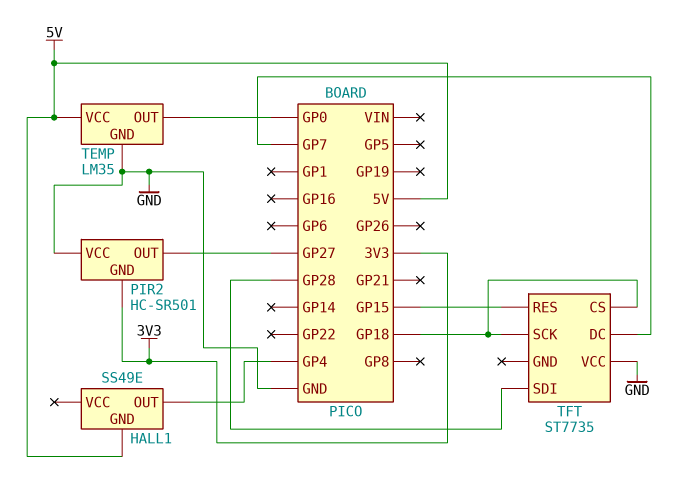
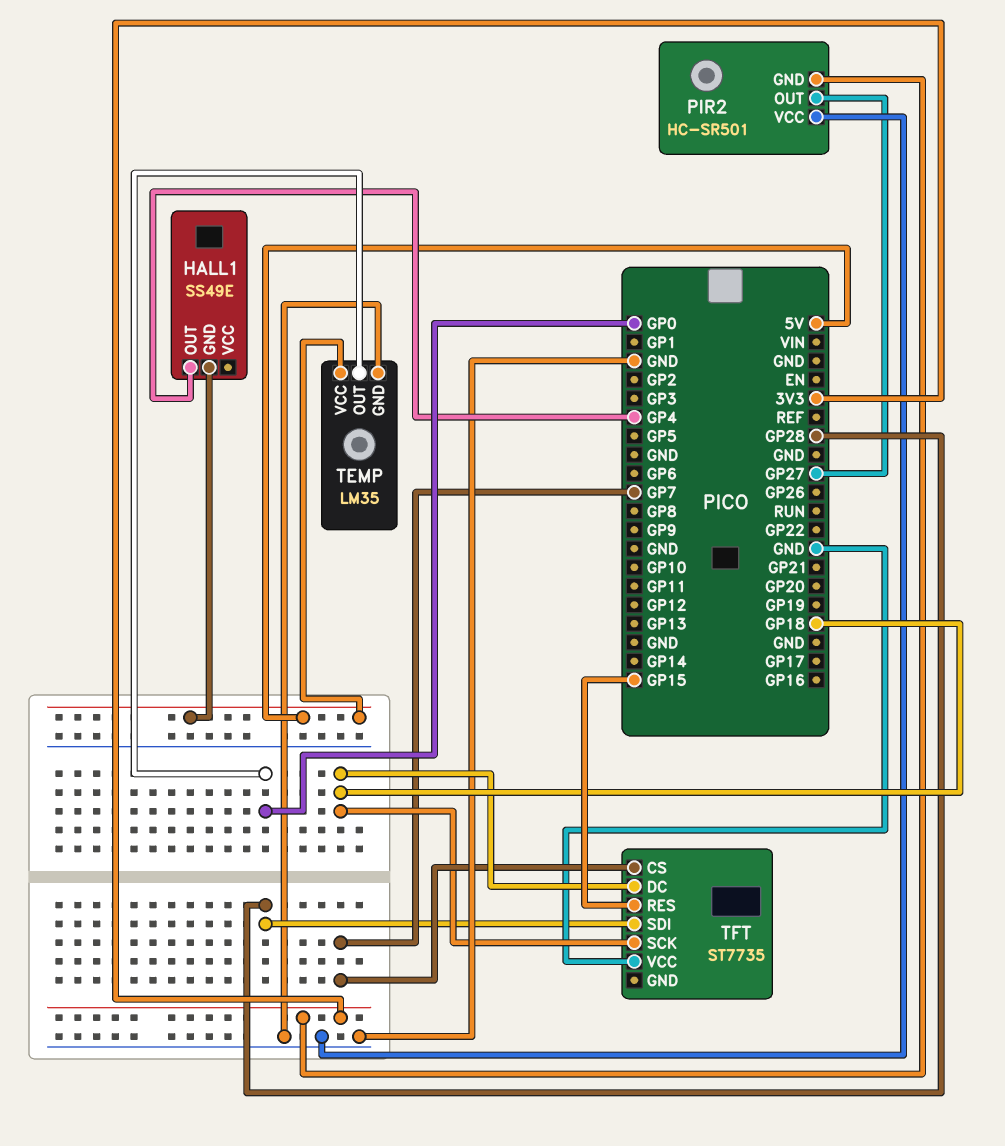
TFT pin CS: GP18 -> GP7
TFT pin DC: GP7 -> GP18

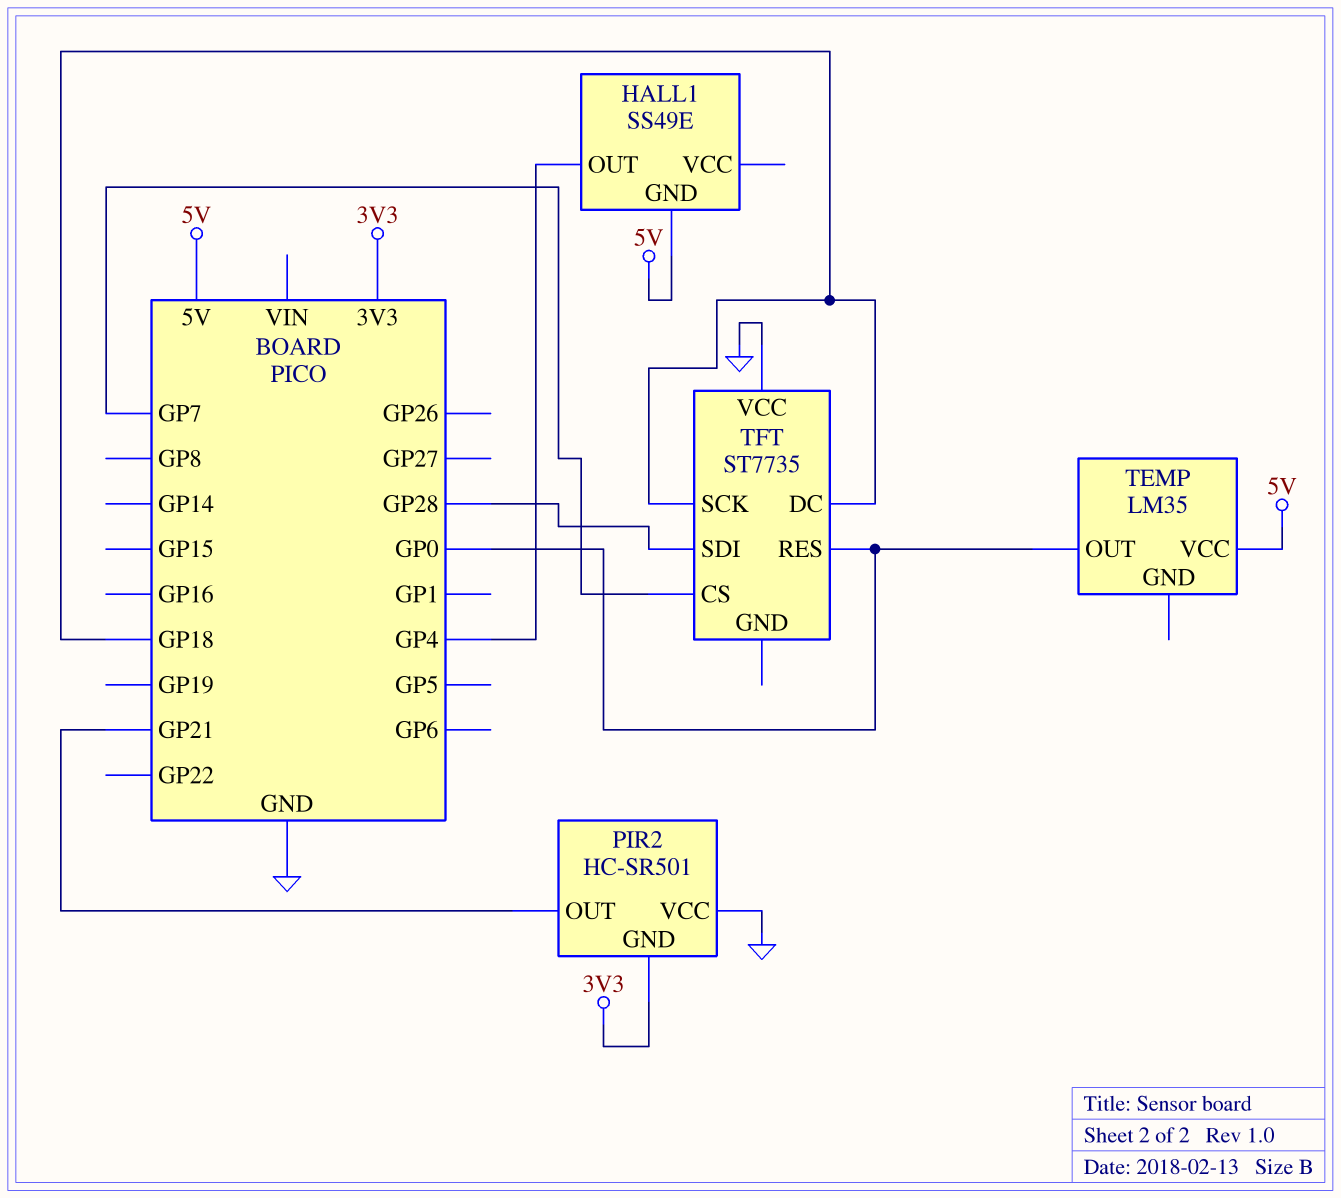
PIR2 pin OUT: GP27 -> GP21
TEMP pin GND: GND -> none
TFT pin RES: GP15 -> GP0

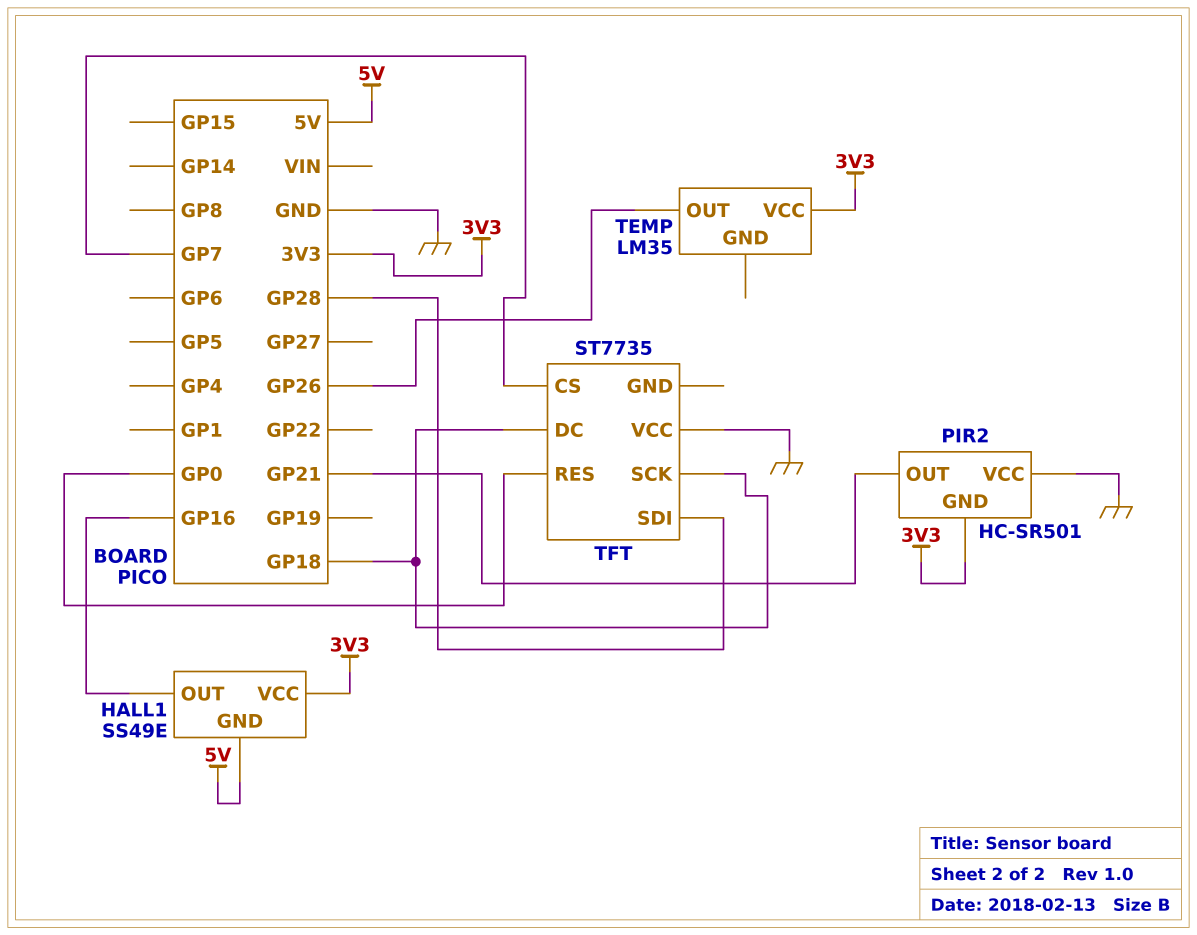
HALL1 pin OUT: GP4 -> GP16
HALL1 pin VCC: none -> 3V3
TEMP pin OUT: GP0 -> GP26
TEMP pin VCC: 5V -> 3V3

